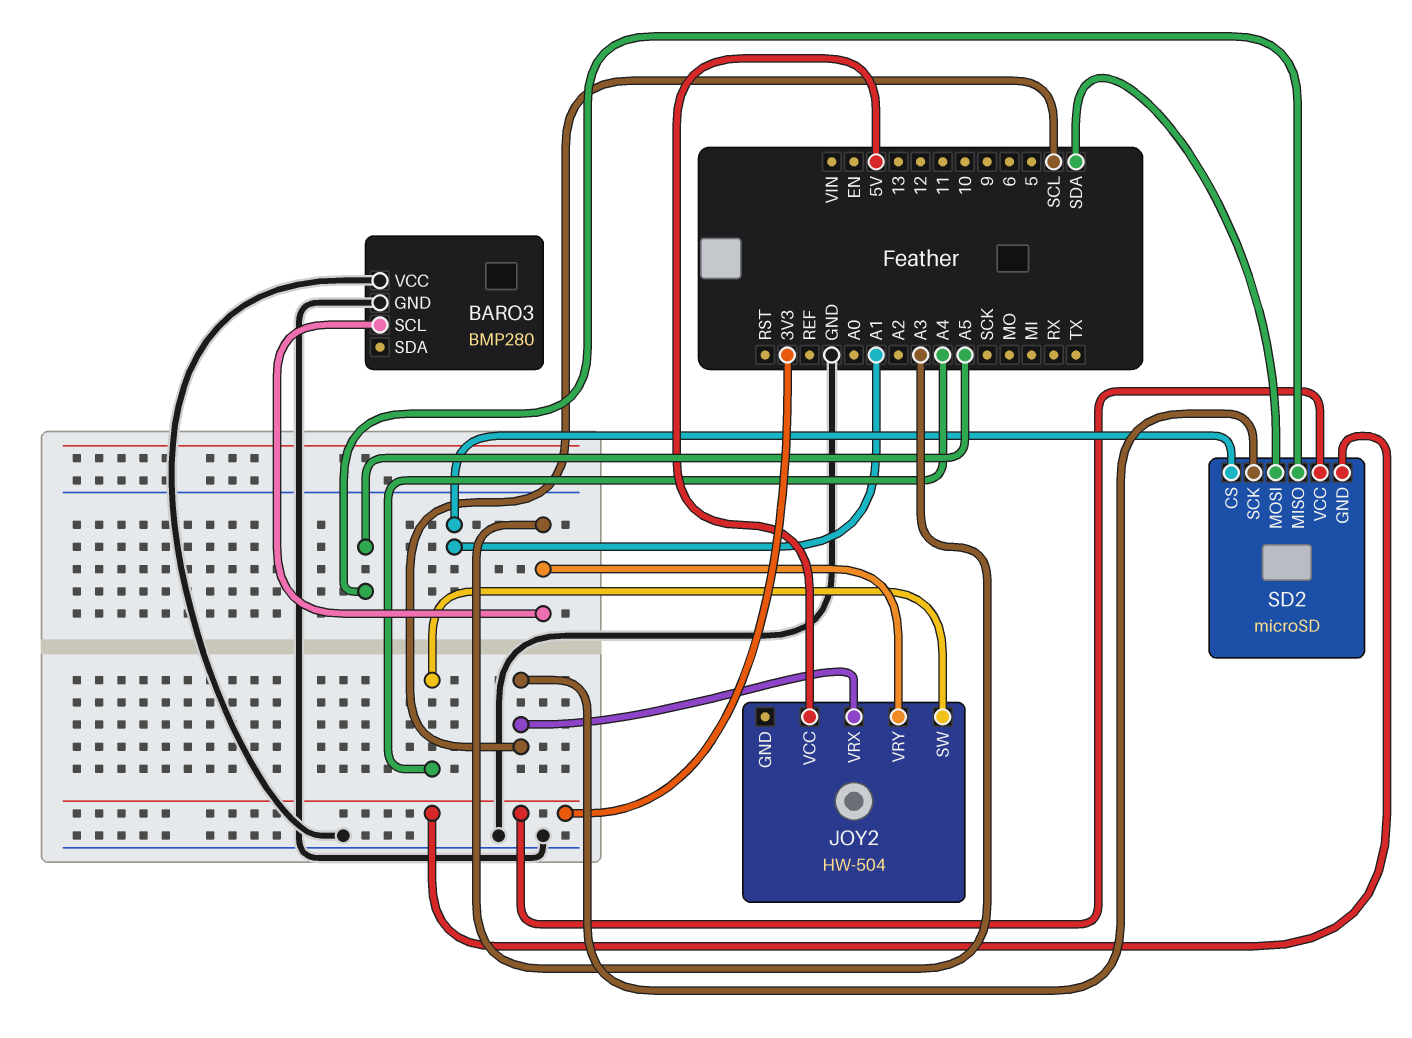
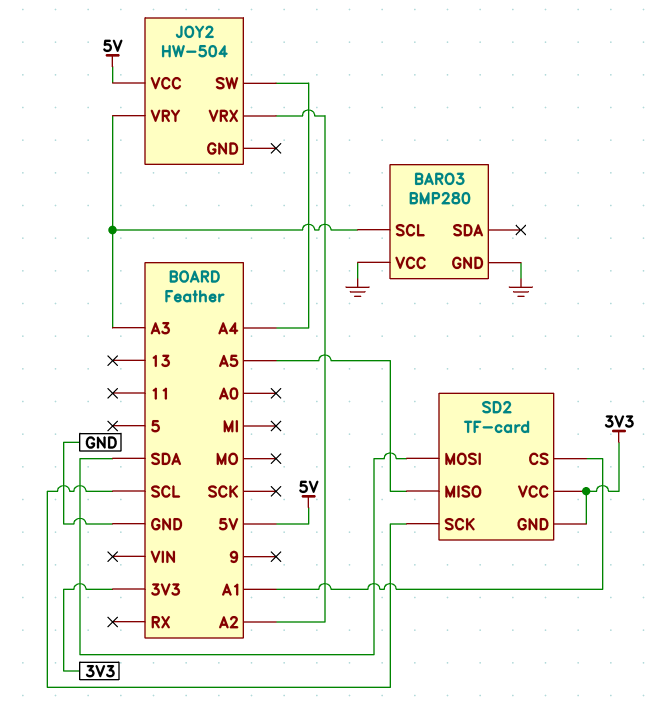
JOY2 pin VRX: SCL -> A2
SD2: microSD -> TF-card

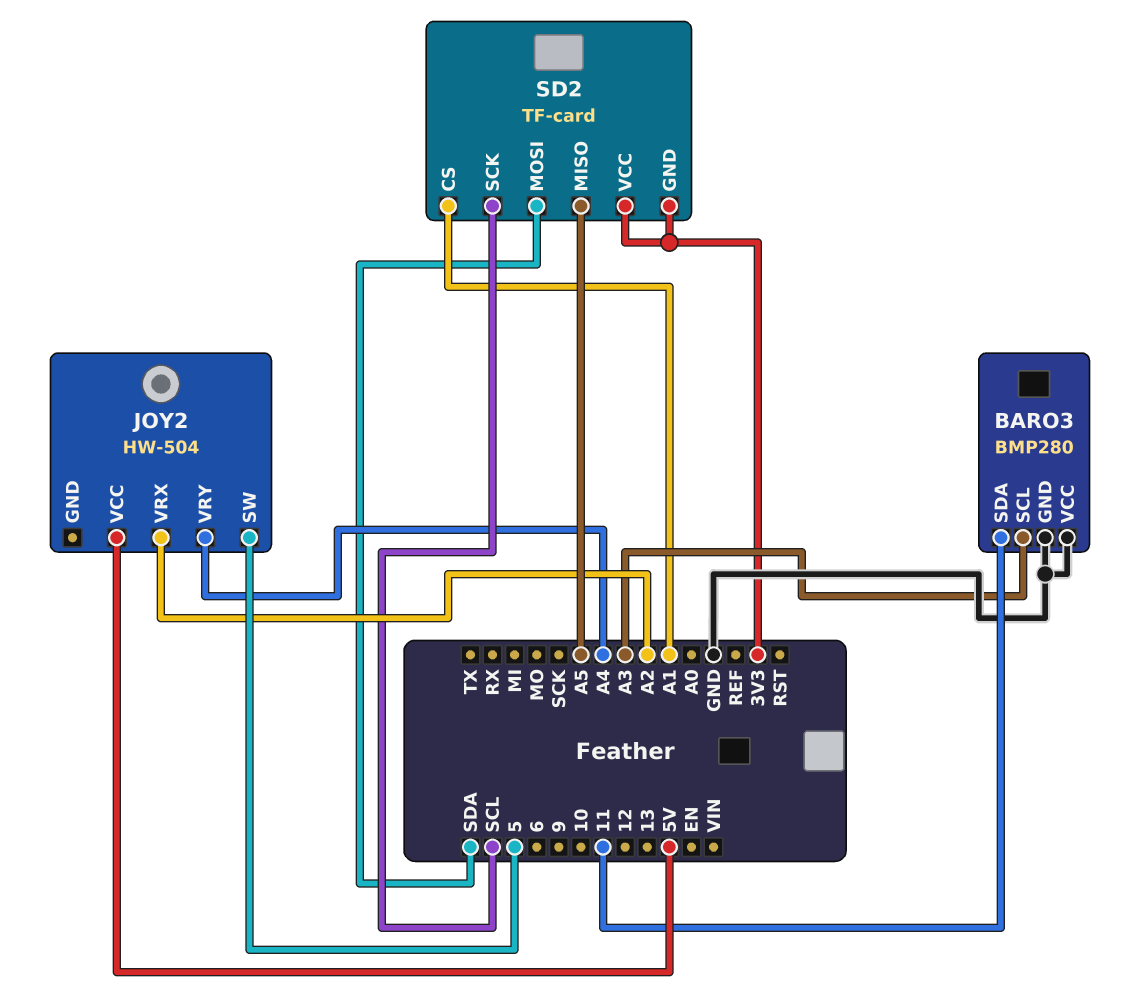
BARO3 pin SDA: none -> 11
JOY2 pin SW: A4 -> 5
JOY2 pin VRY: A3 -> A4

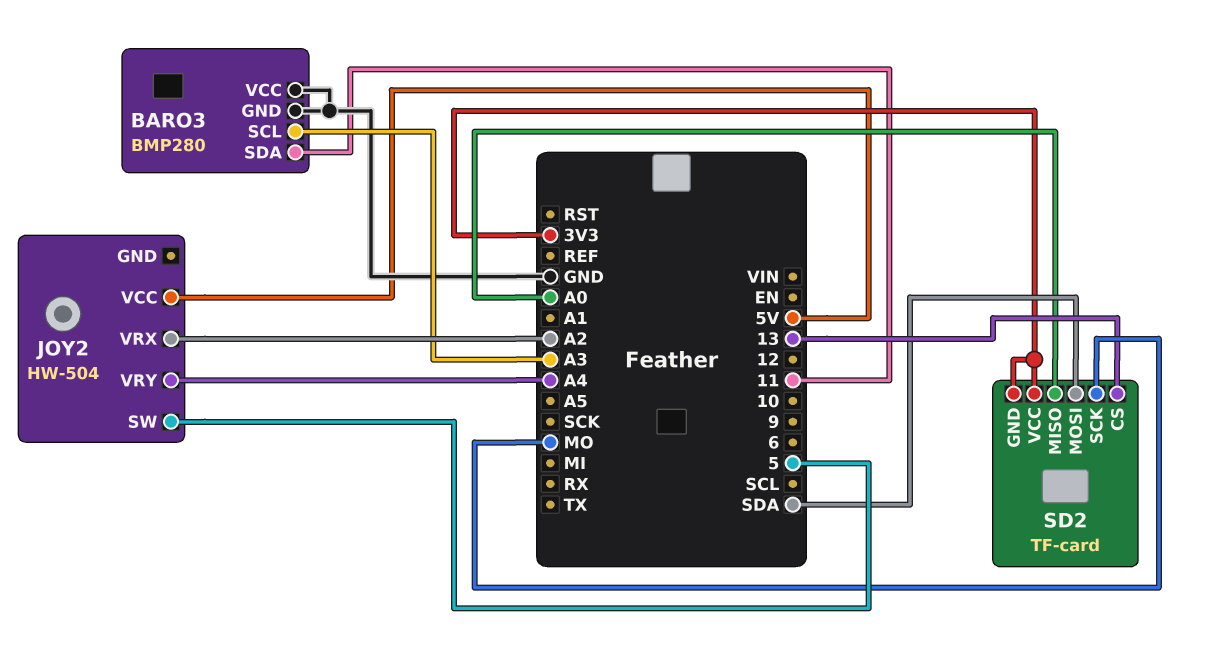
SD2 pin CS: A1 -> 13
SD2 pin MISO: A5 -> A0
SD2 pin SCK: SCL -> MO

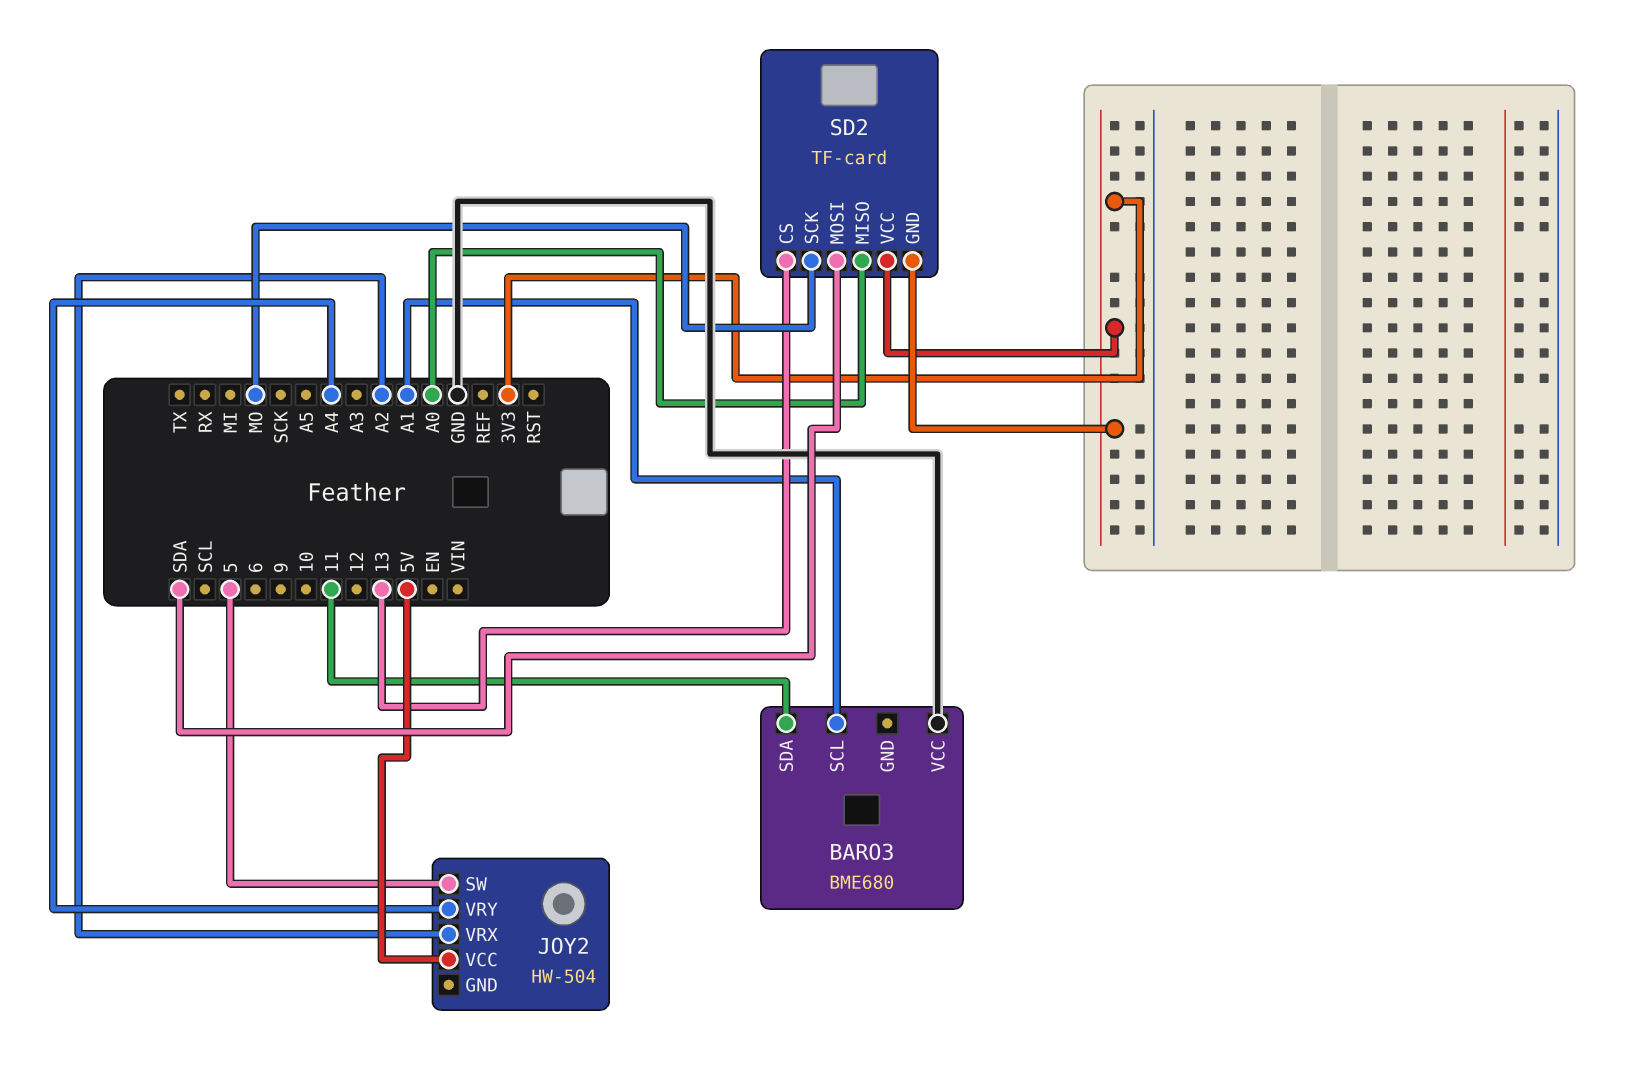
BARO3: BMP280 -> BME680
BARO3 pin GND: GND -> none
BARO3 pin SCL: A3 -> A1

